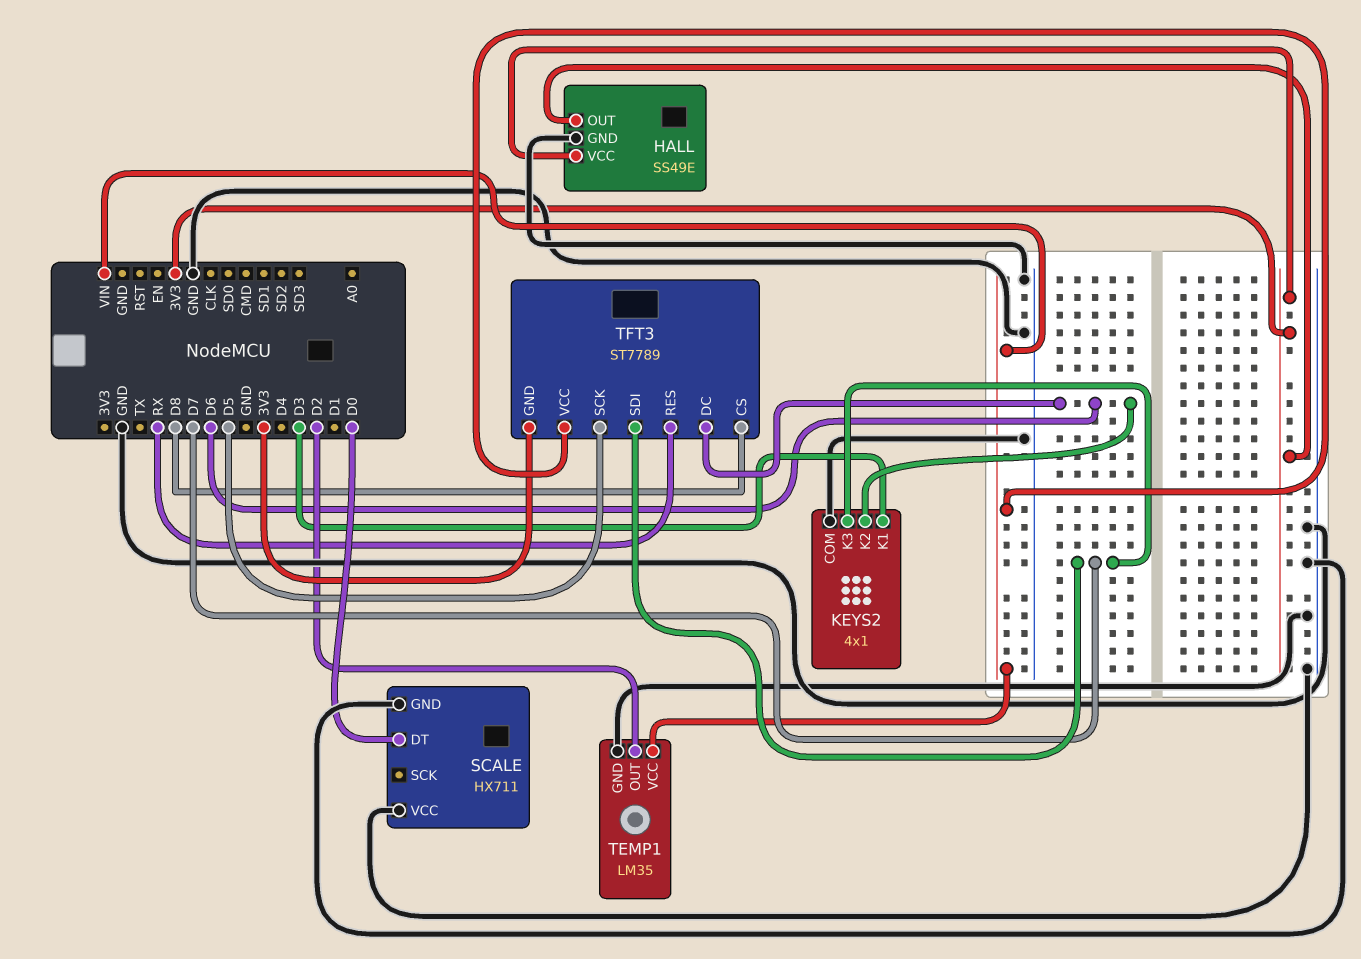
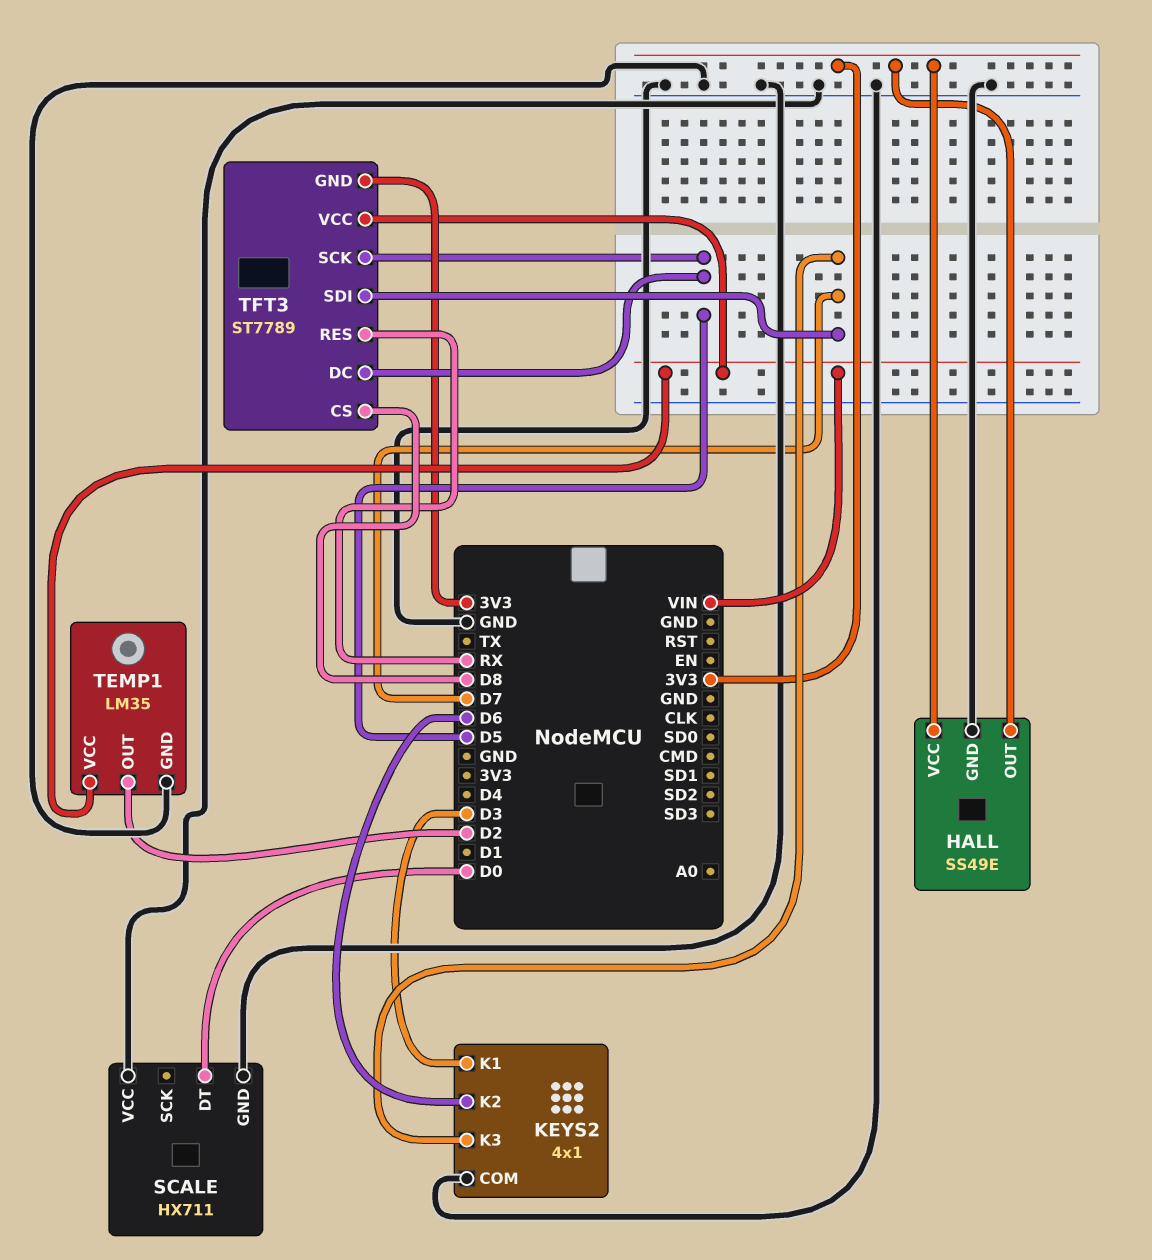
TFT3 pin DC: D6 -> D5

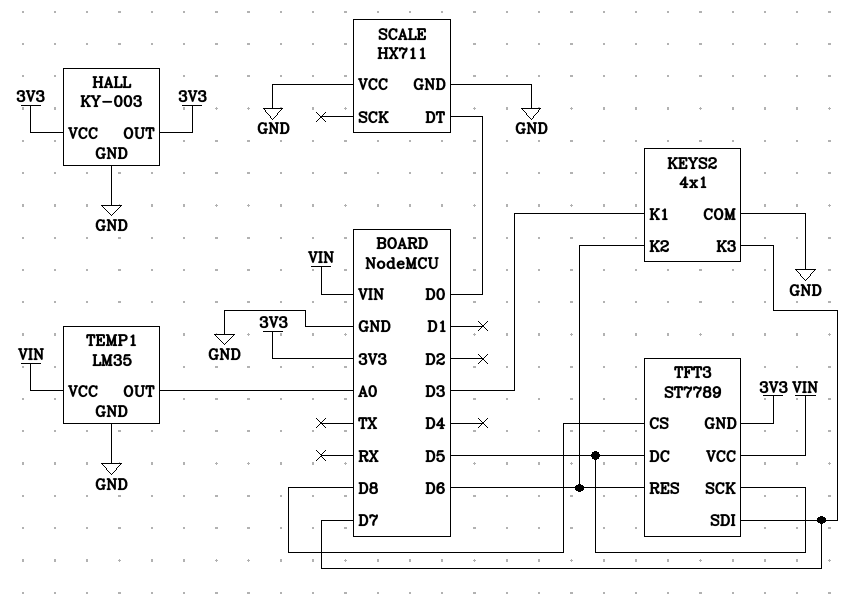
HALL: SS49E -> KY-003
TEMP1 pin OUT: D2 -> A0
TFT3 pin RES: RX -> D6

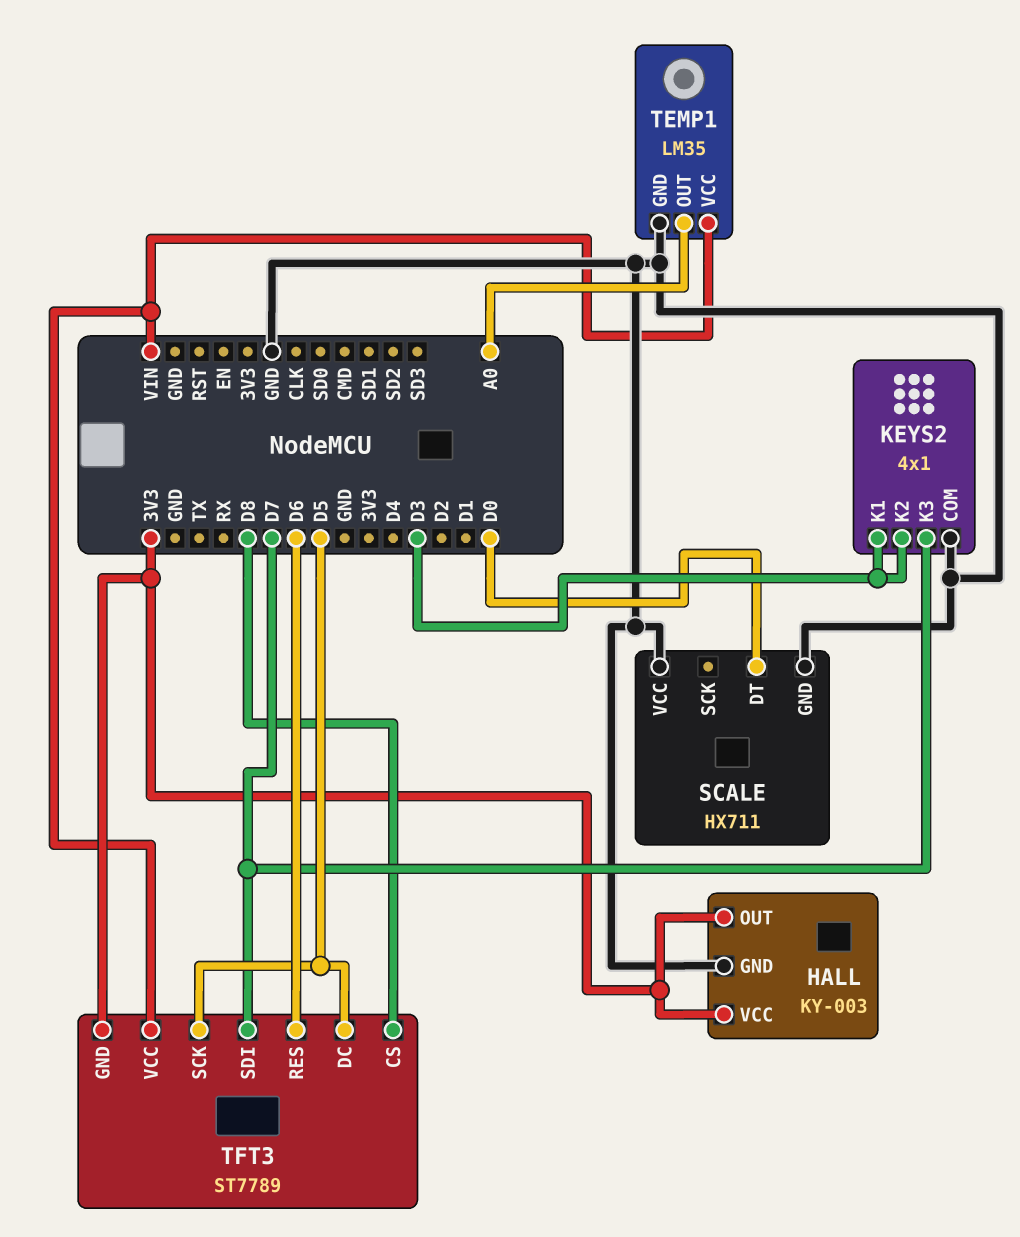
KEYS2 pin K2: D6 -> D3

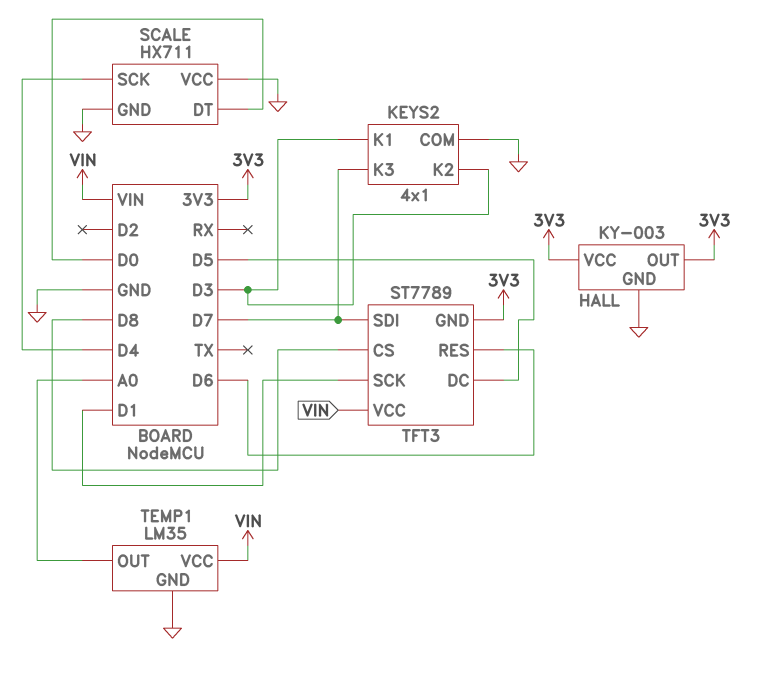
SCALE pin SCK: none -> D4
TFT3 pin SCK: D5 -> D1

